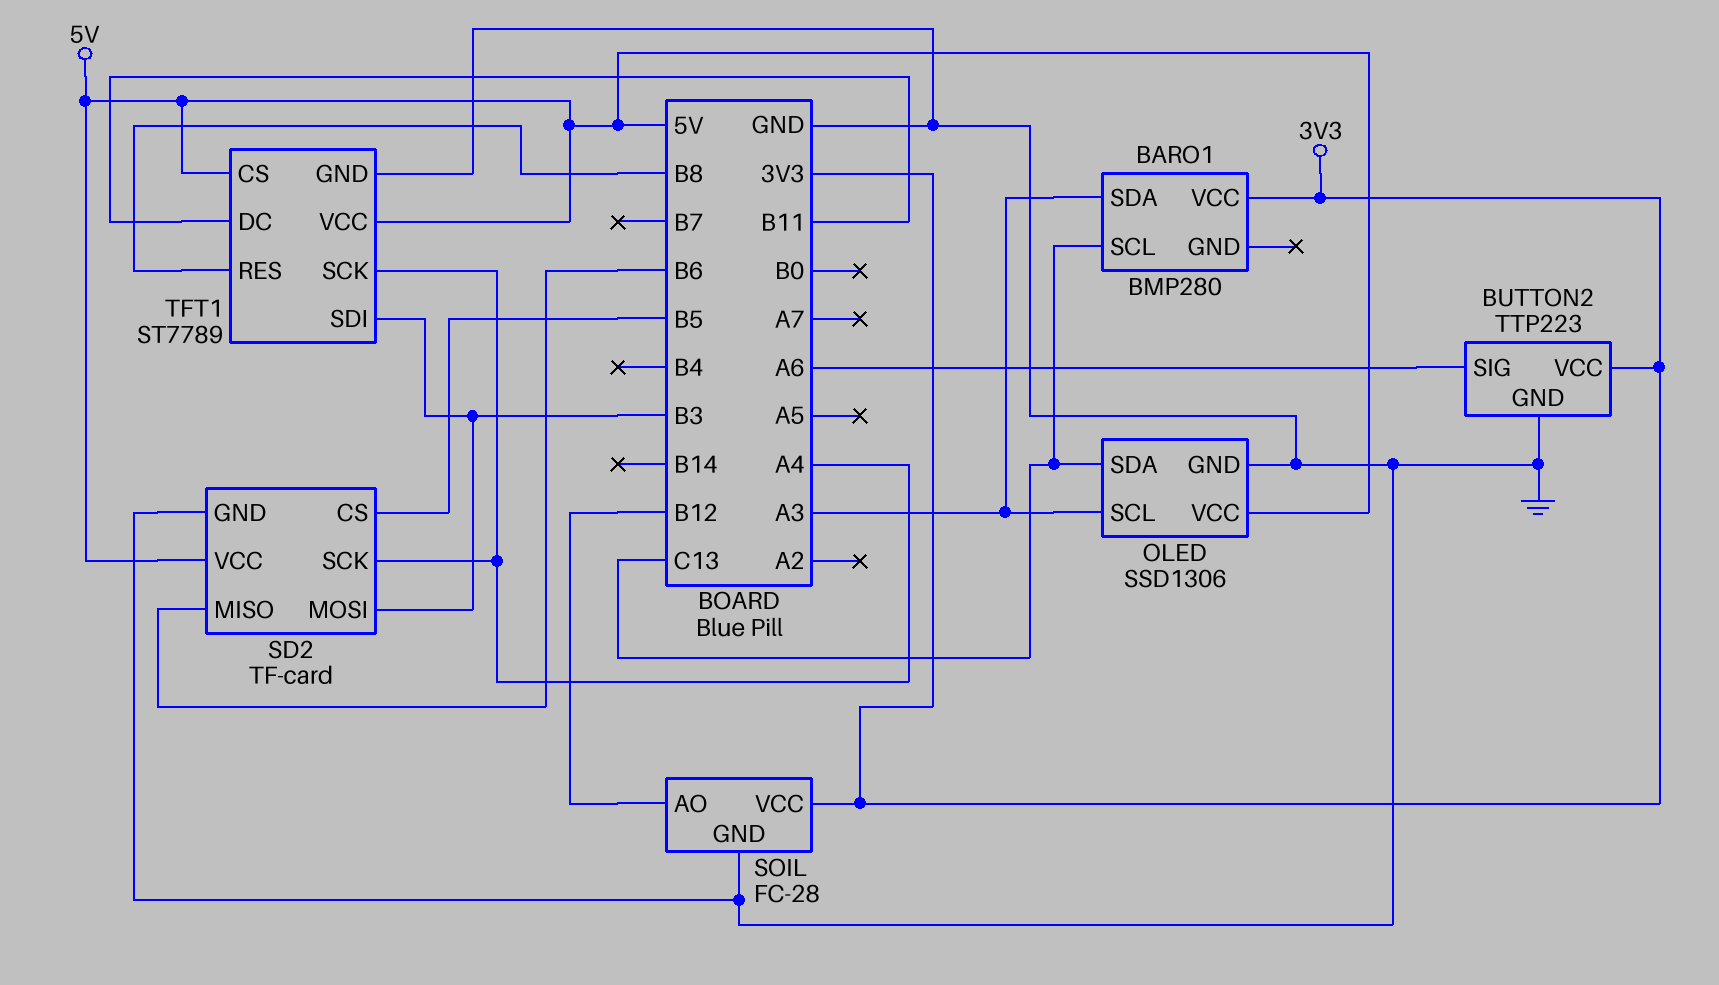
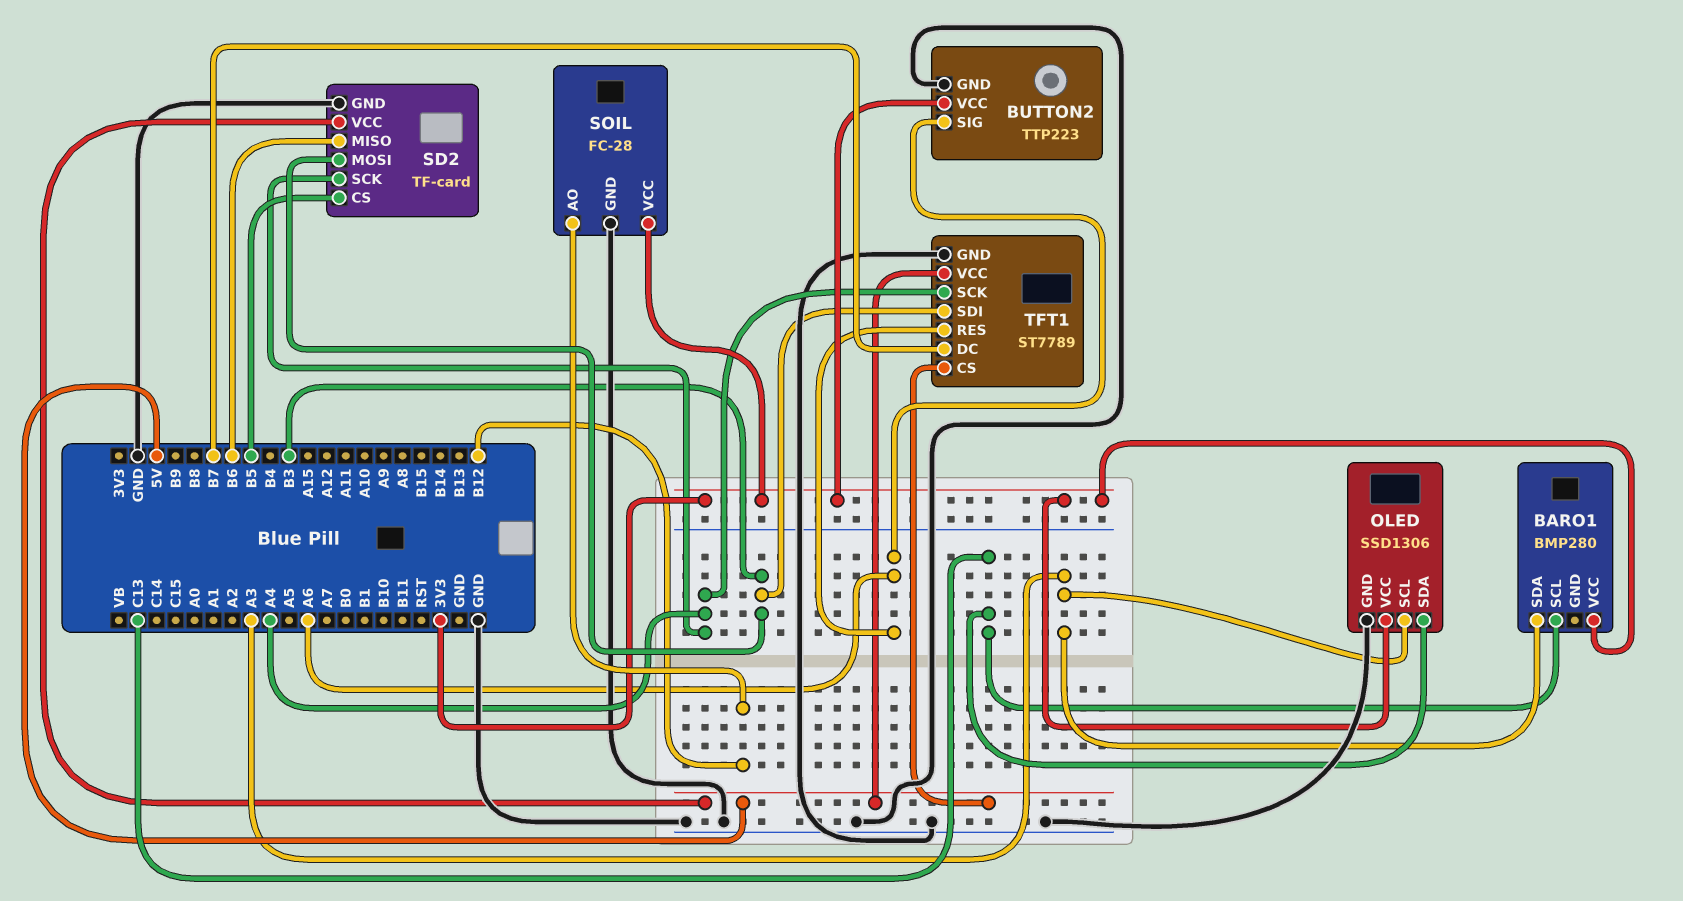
OLED pin VCC: 5V -> 3V3
TFT1 pin DC: B11 -> B7
TFT1 pin RES: B8 -> A6

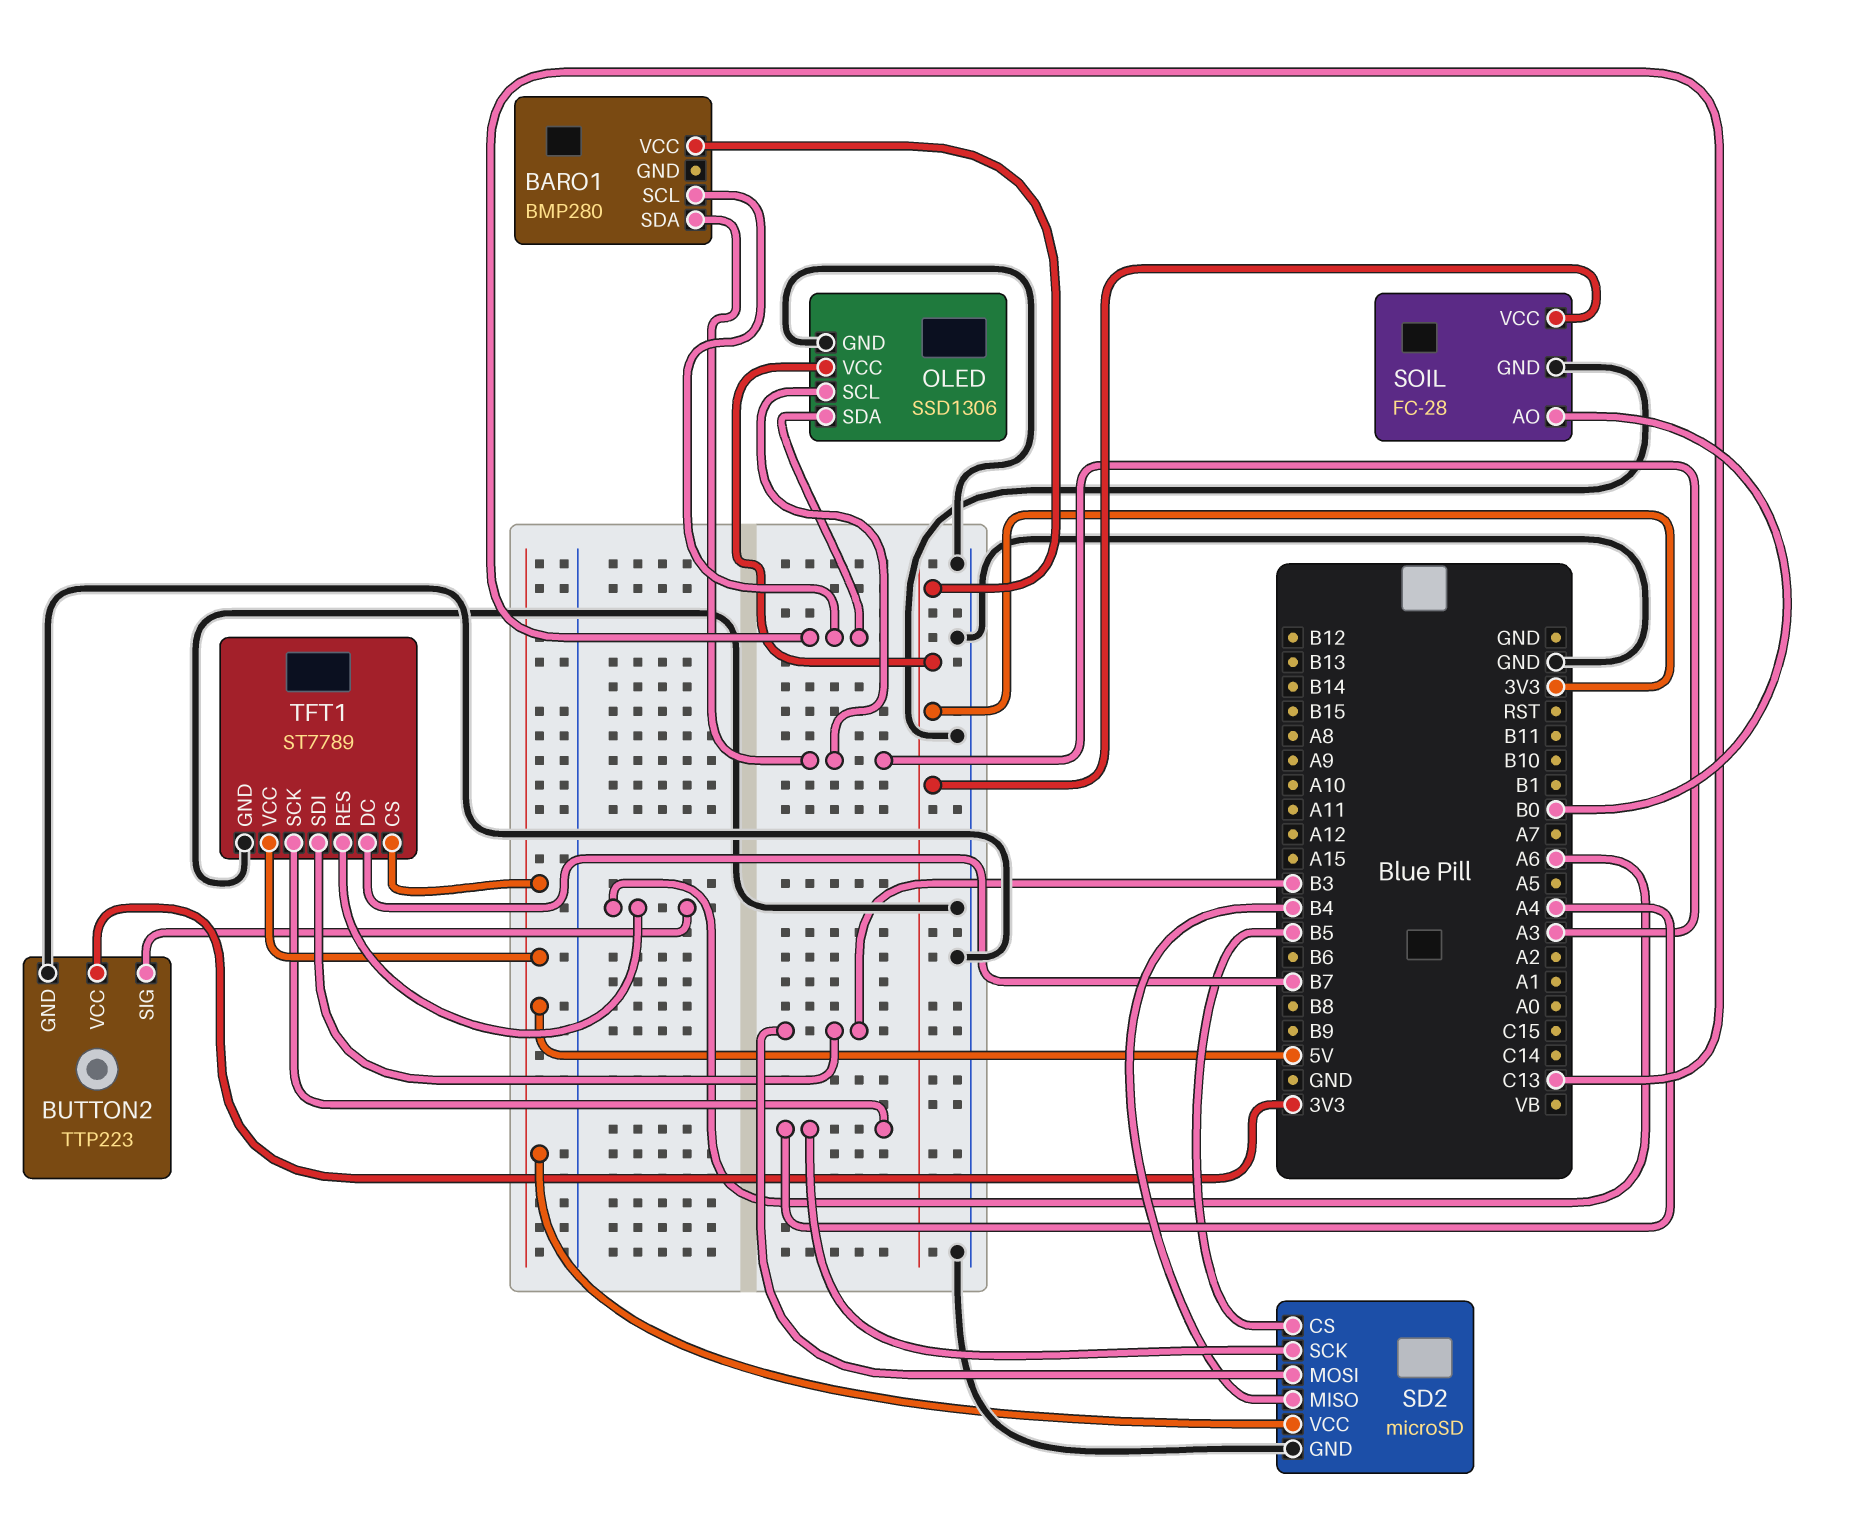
SD2: TF-card -> microSD
SD2 pin MISO: B6 -> B4
SOIL pin AO: B12 -> B0

